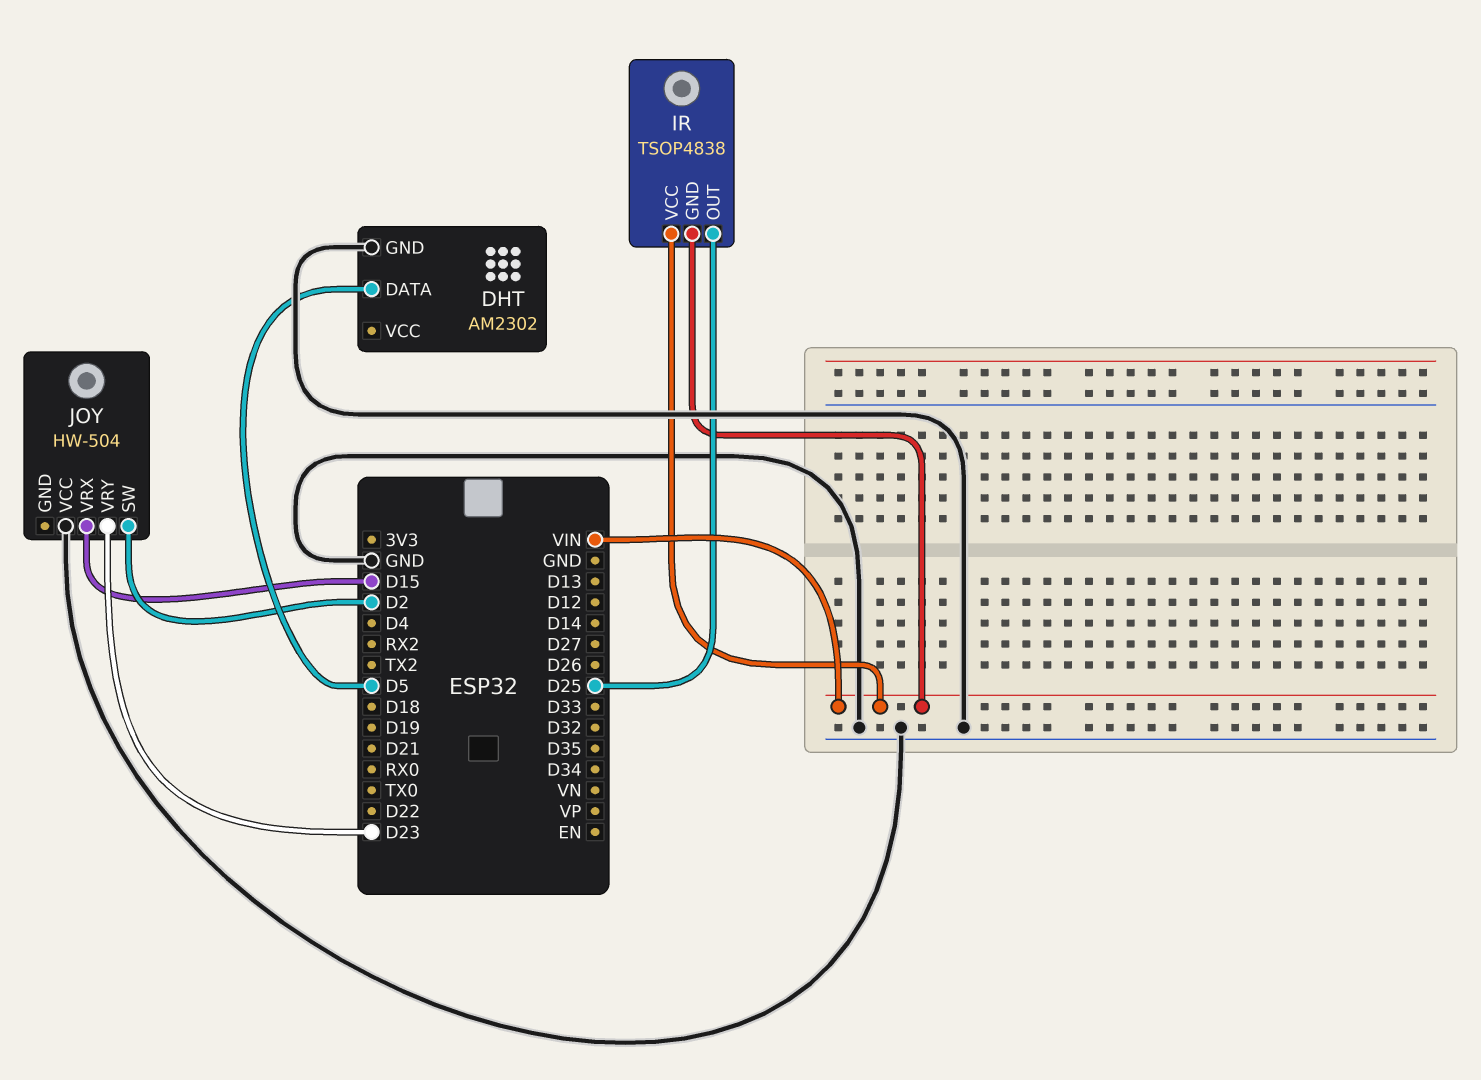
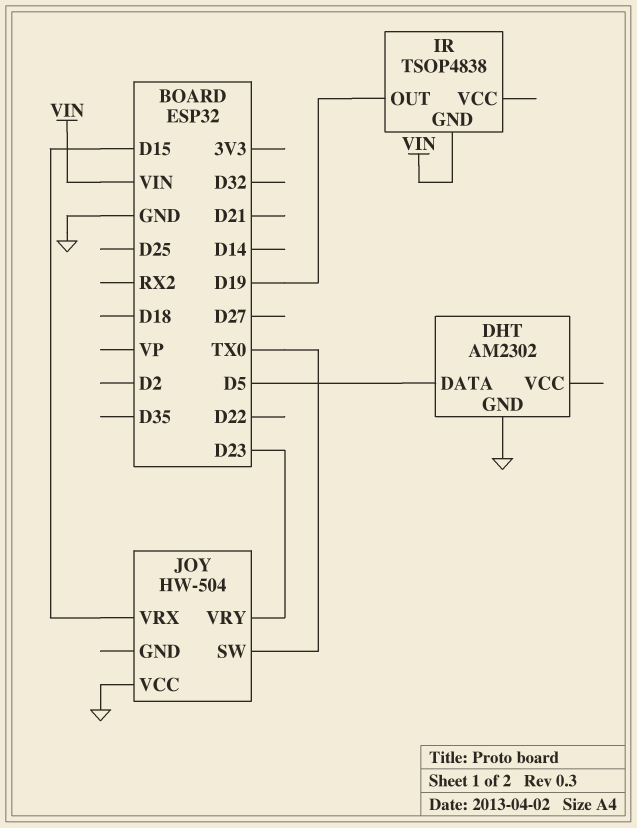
IR pin OUT: D25 -> D19
IR pin VCC: VIN -> none
JOY pin SW: D2 -> TX0

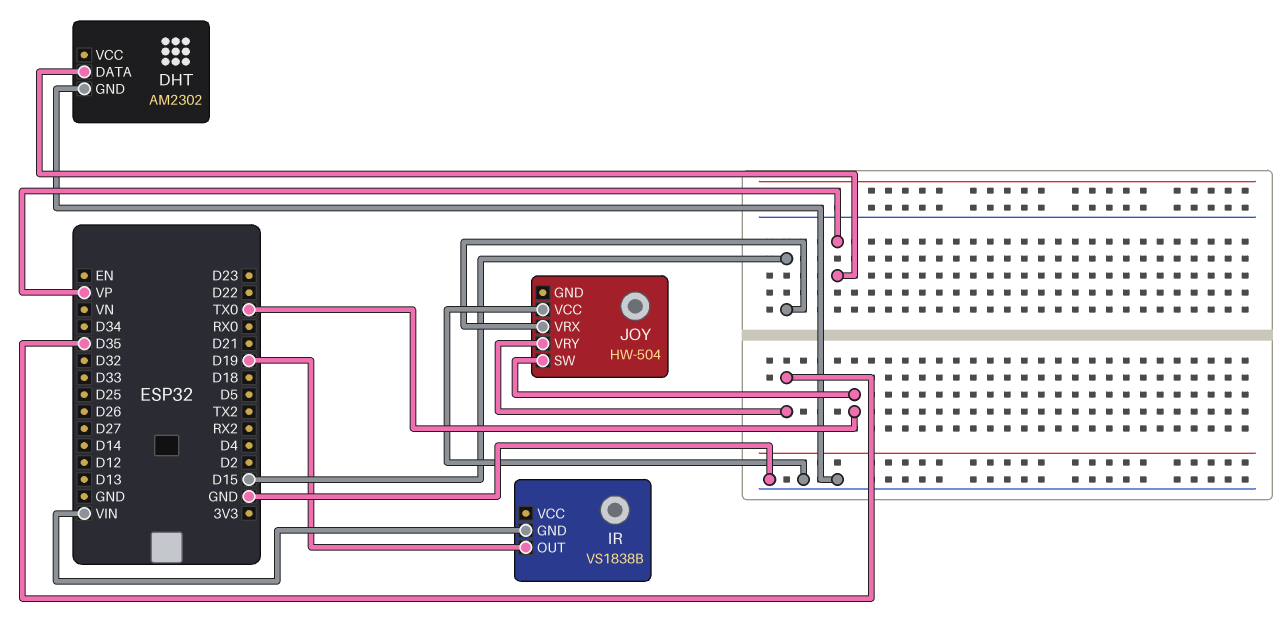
DHT pin DATA: D5 -> VP
IR: TSOP4838 -> VS1838B
JOY pin VRY: D23 -> D35

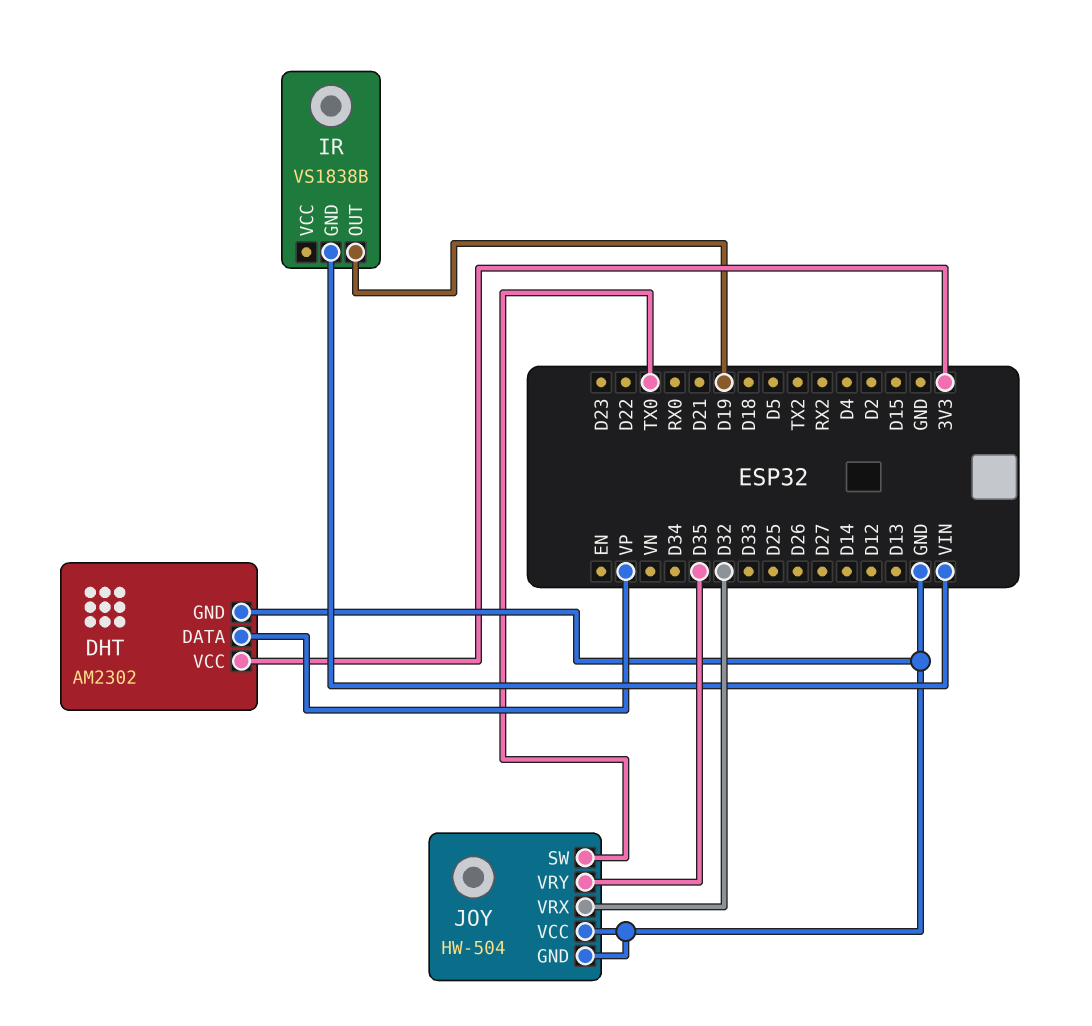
DHT pin VCC: none -> 3V3
JOY pin GND: none -> GND
JOY pin VRX: D15 -> D32

